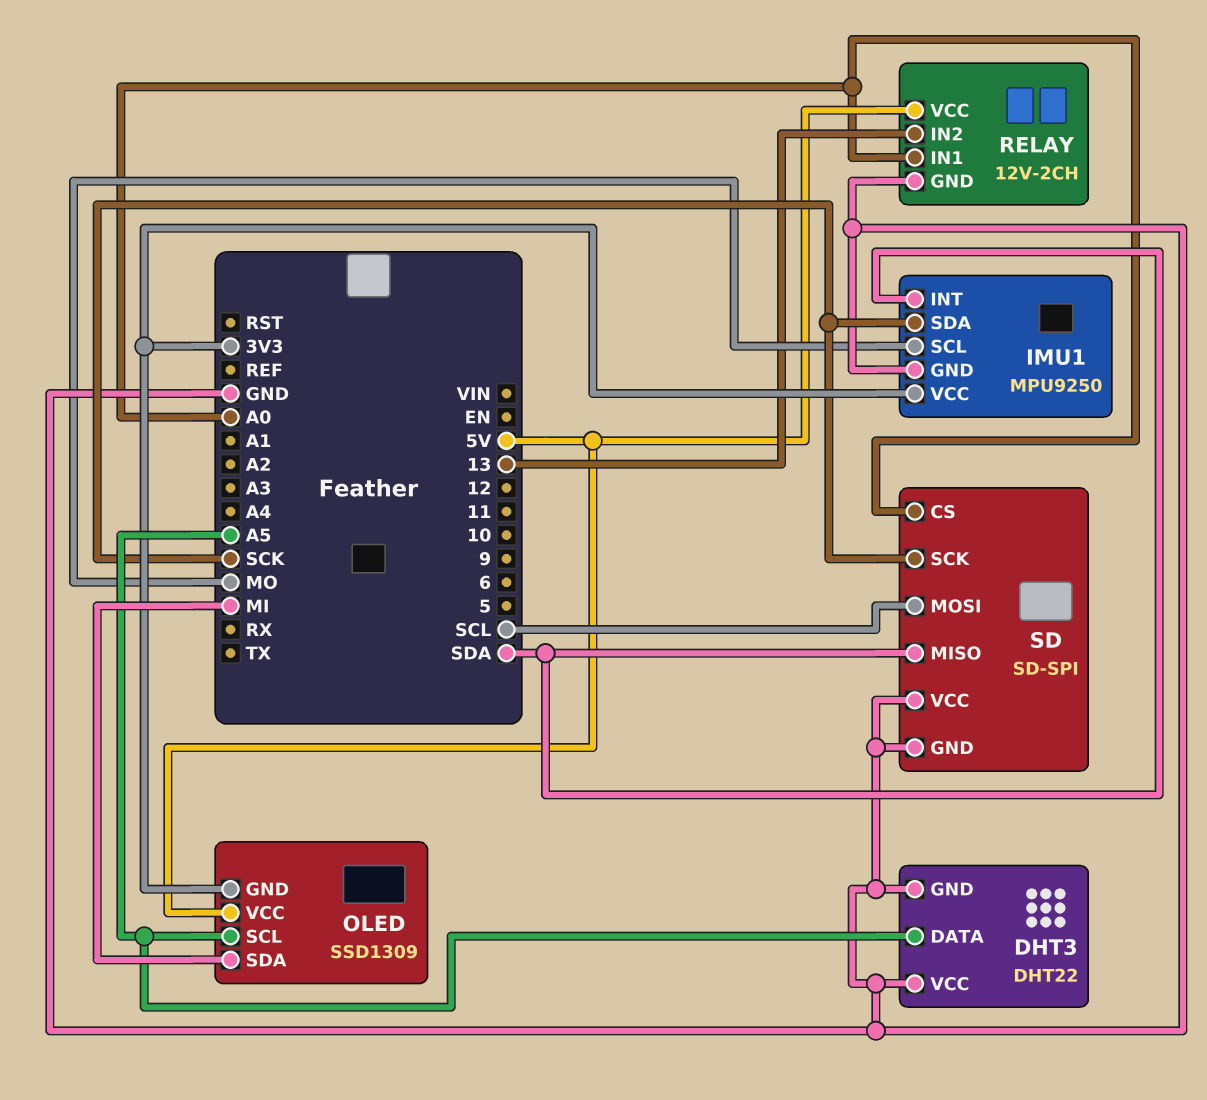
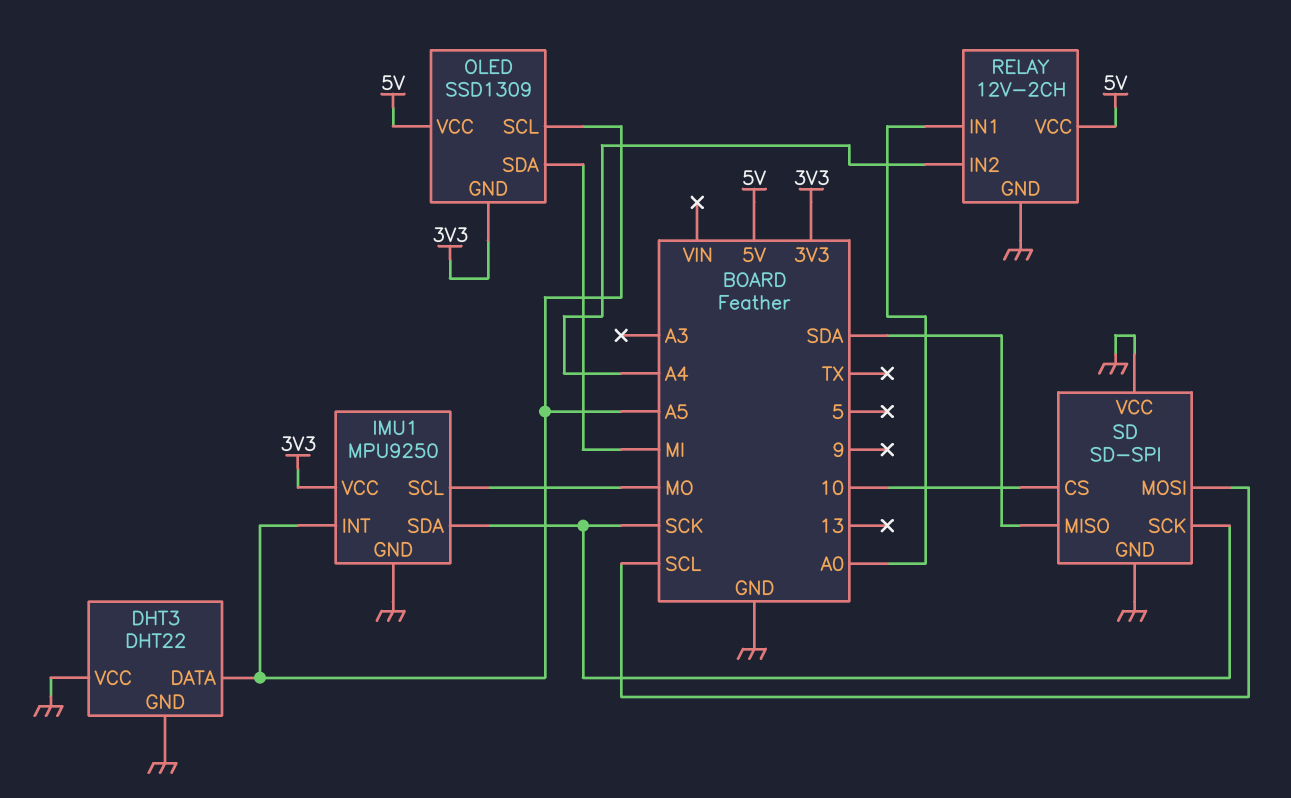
IMU1 pin INT: SDA -> A5
RELAY pin IN2: 13 -> A4
SD pin CS: A0 -> 10

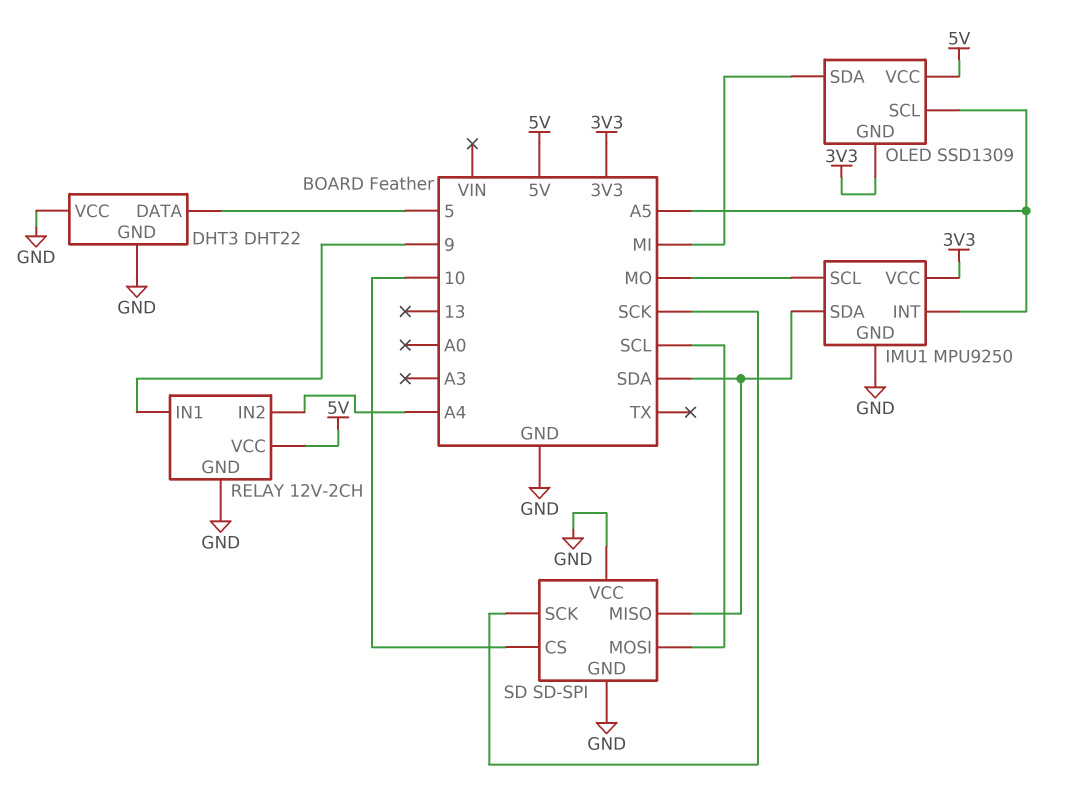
DHT3 pin DATA: A5 -> 5
IMU1 pin SDA: SCK -> SDA
RELAY pin IN1: A0 -> 9

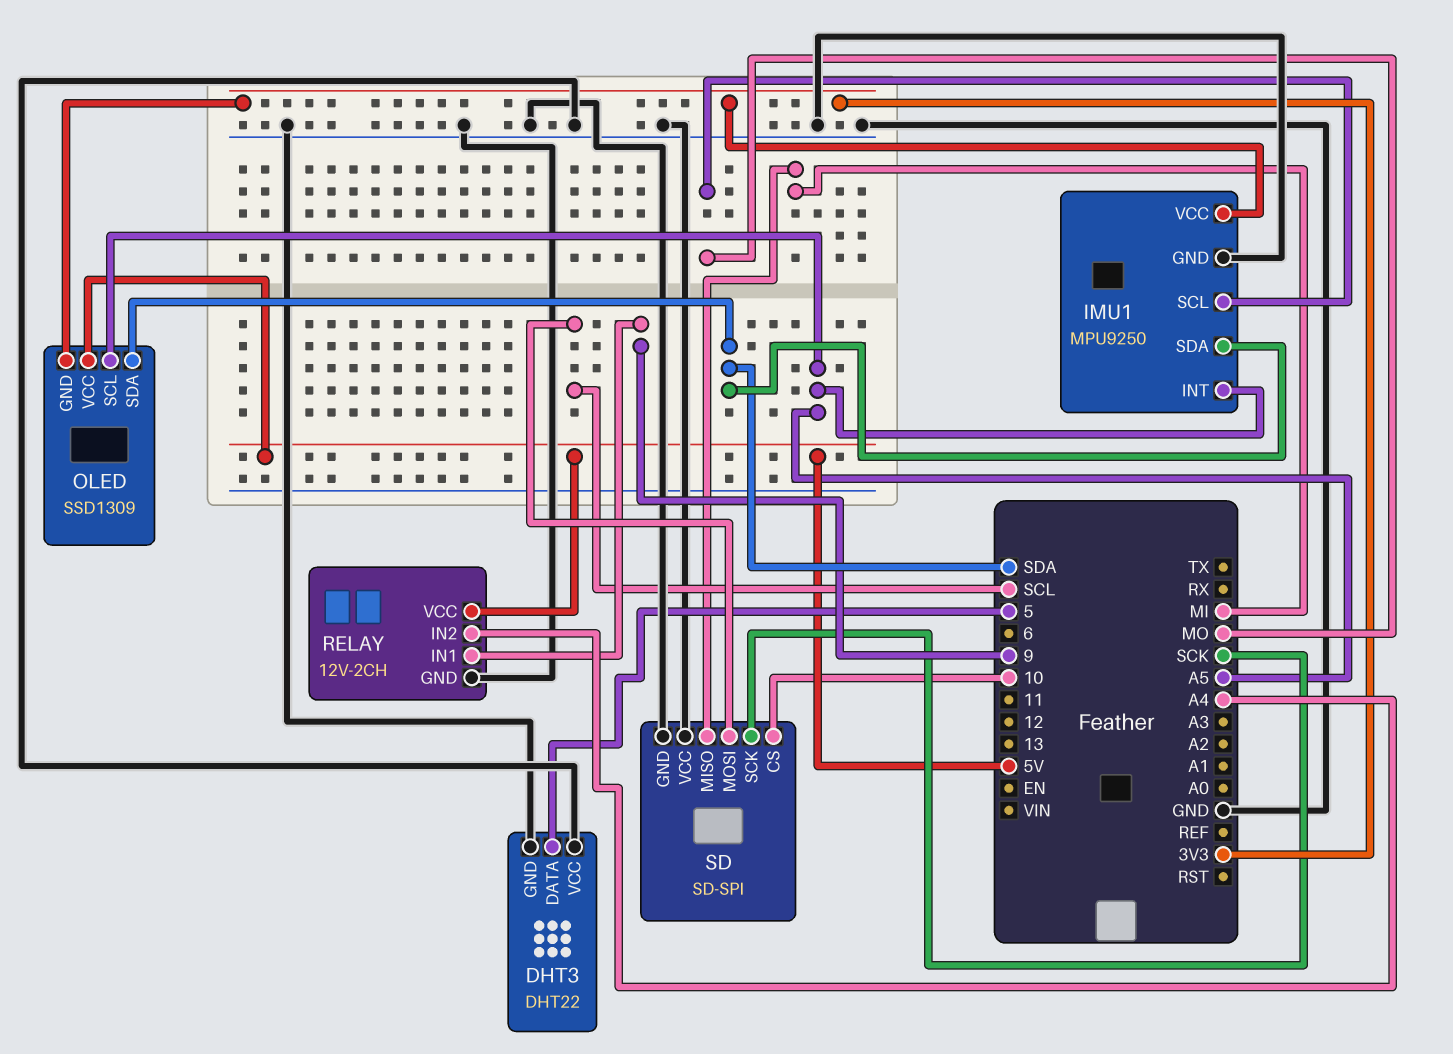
OLED pin SDA: MI -> SDA
SD pin MISO: SDA -> MI

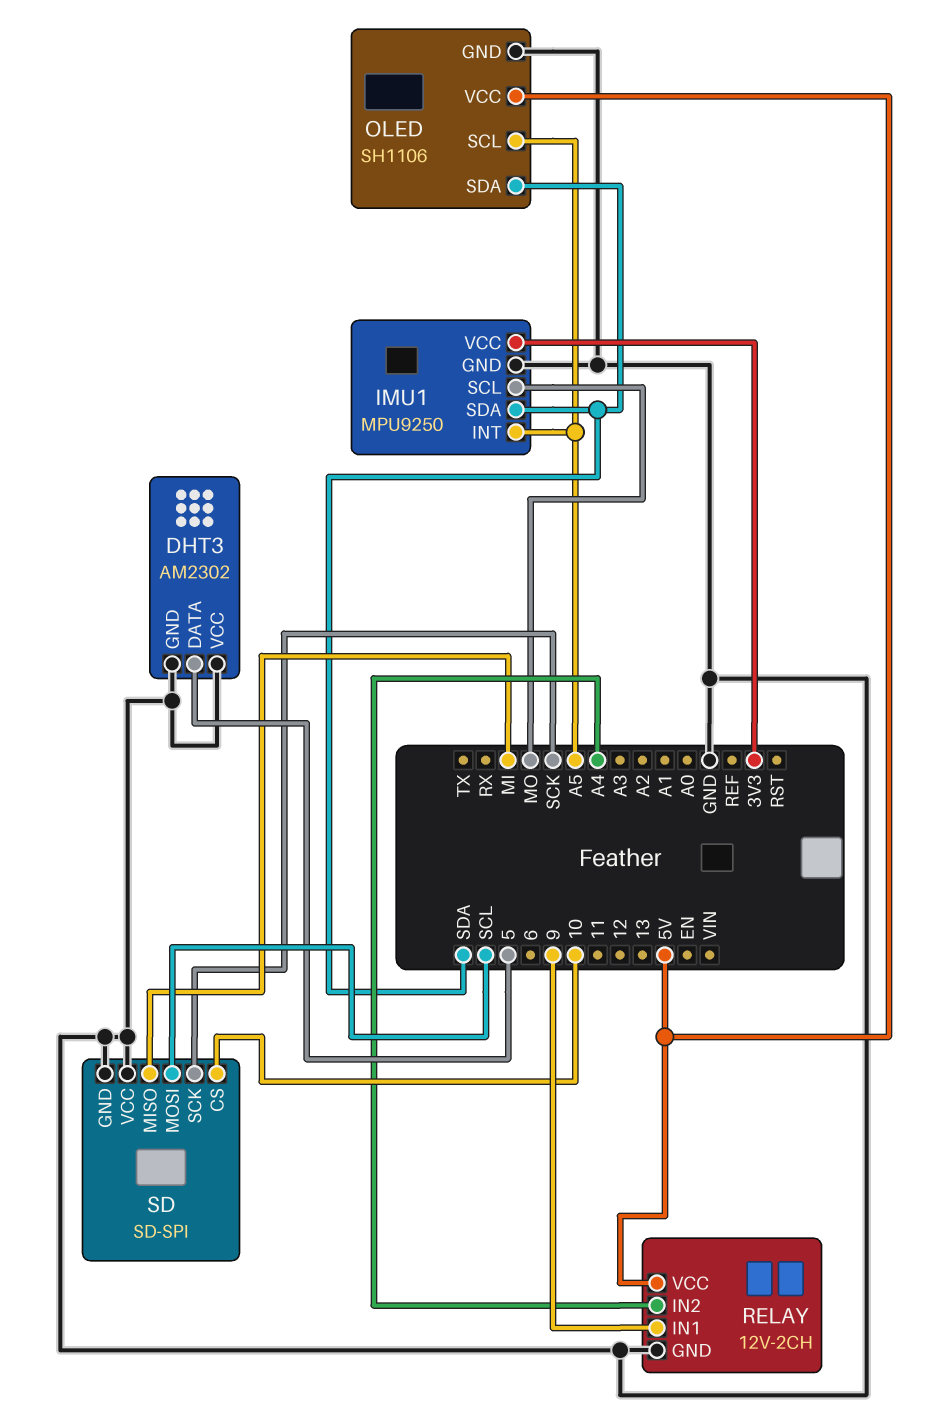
DHT3: DHT22 -> AM2302
OLED: SSD1309 -> SH1106
OLED pin GND: 3V3 -> GND

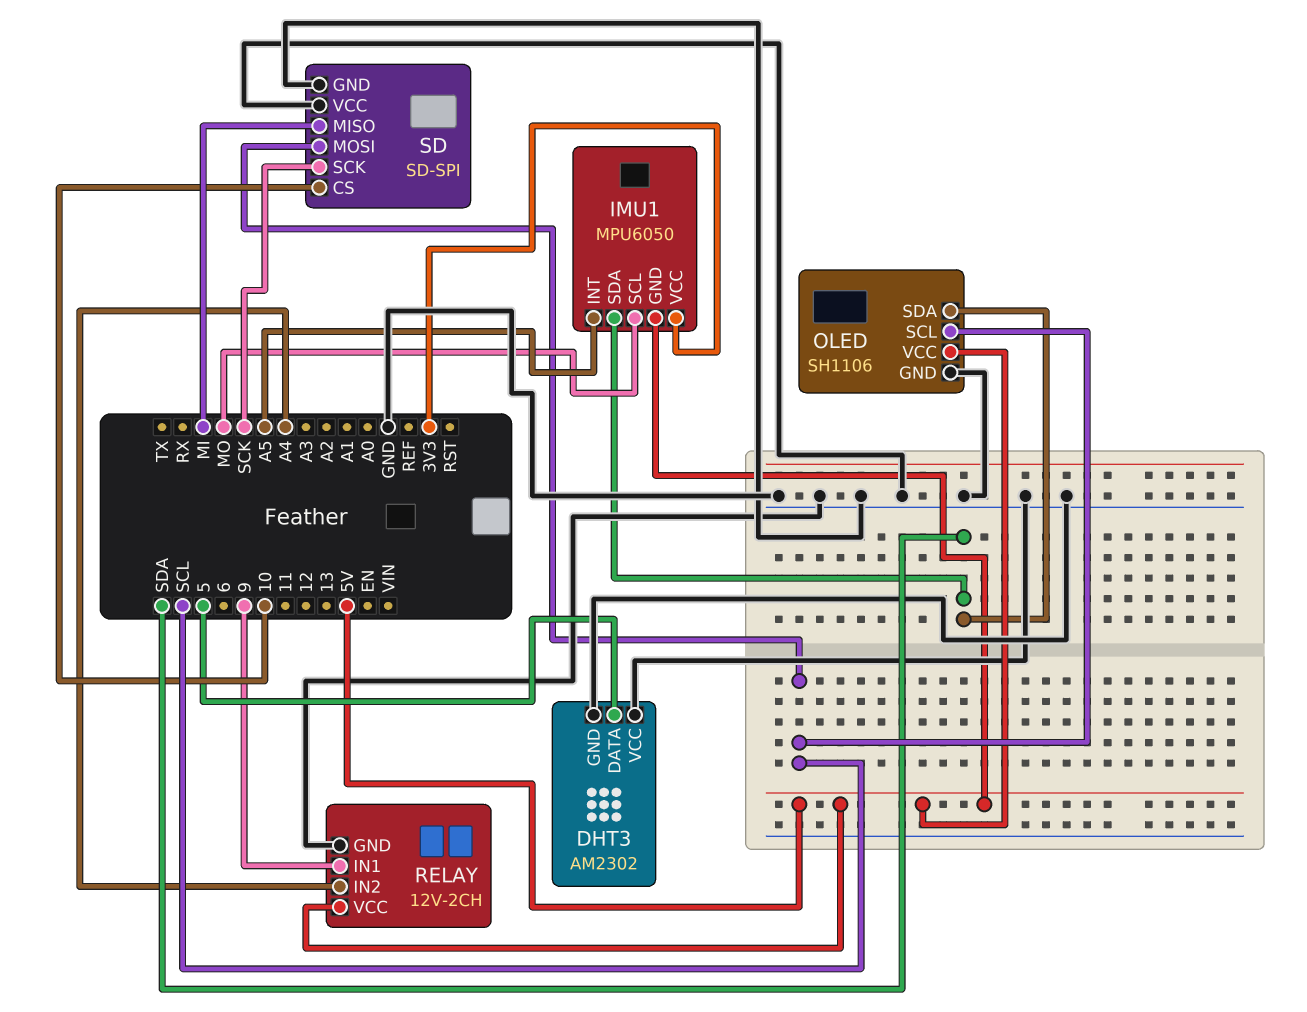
IMU1: MPU9250 -> MPU6050
IMU1 pin GND: GND -> 5V
OLED pin SCL: A5 -> SCL

